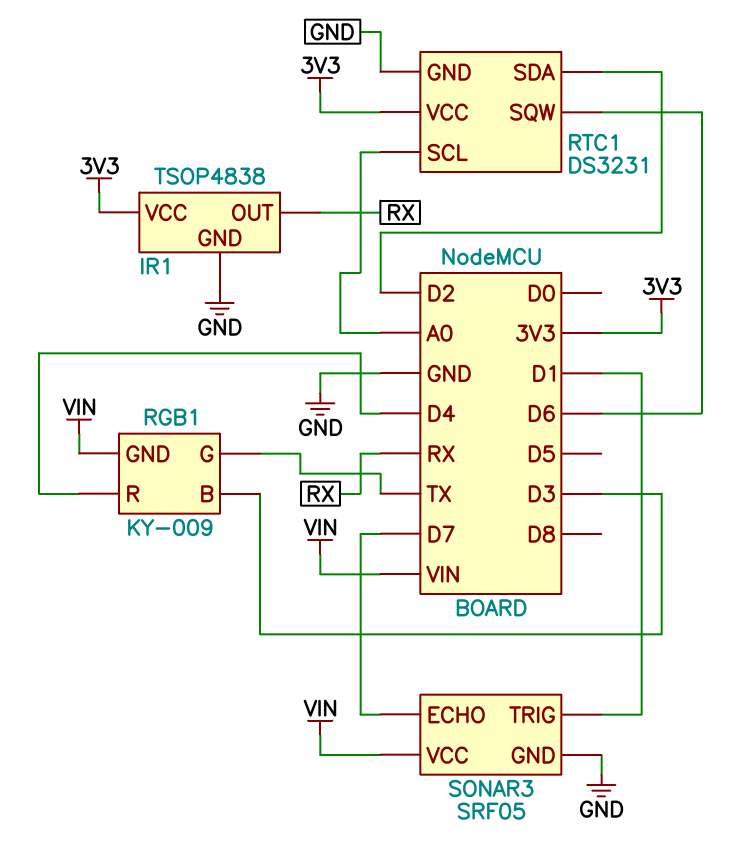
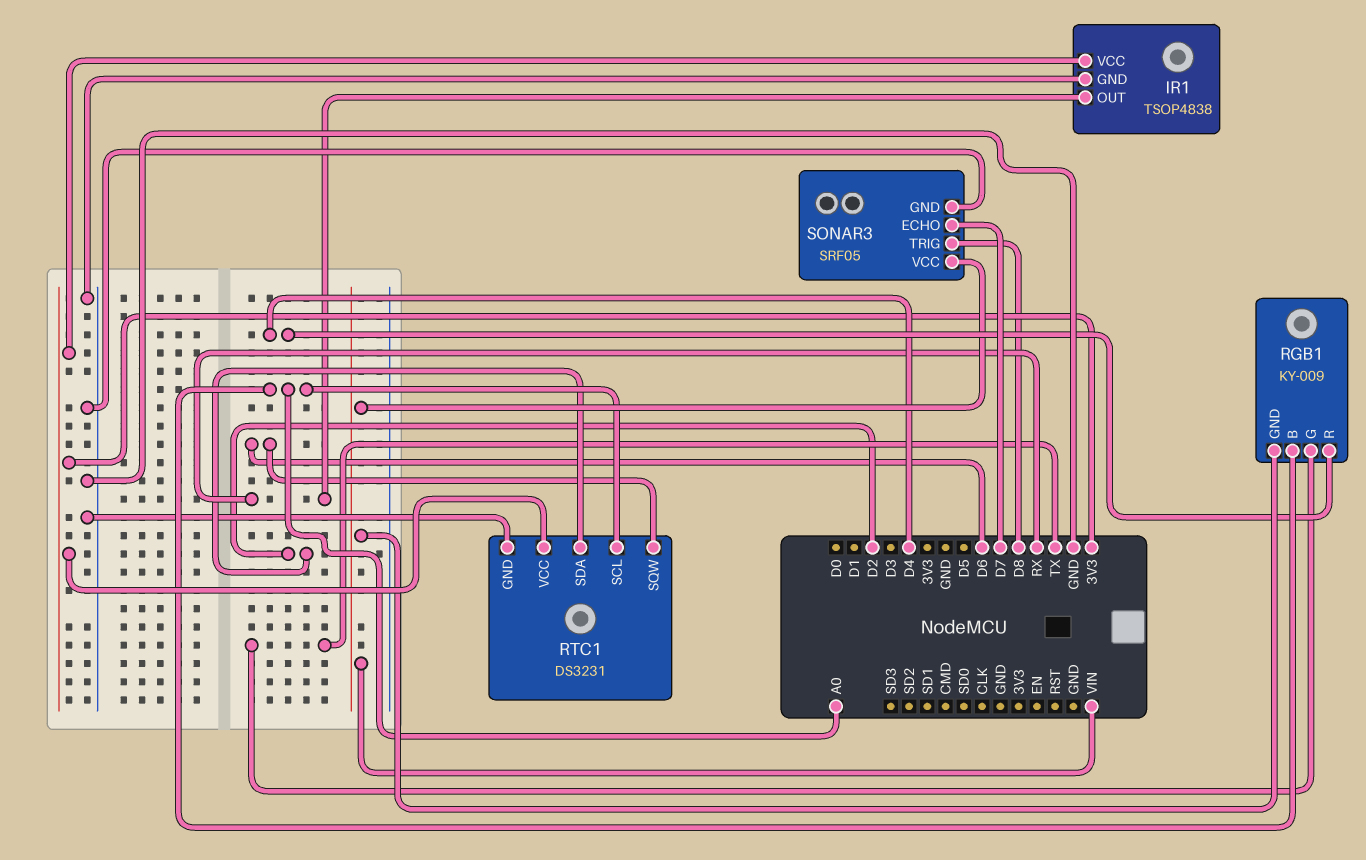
RGB1 pin B: D3 -> A0
SONAR3 pin TRIG: D1 -> D8

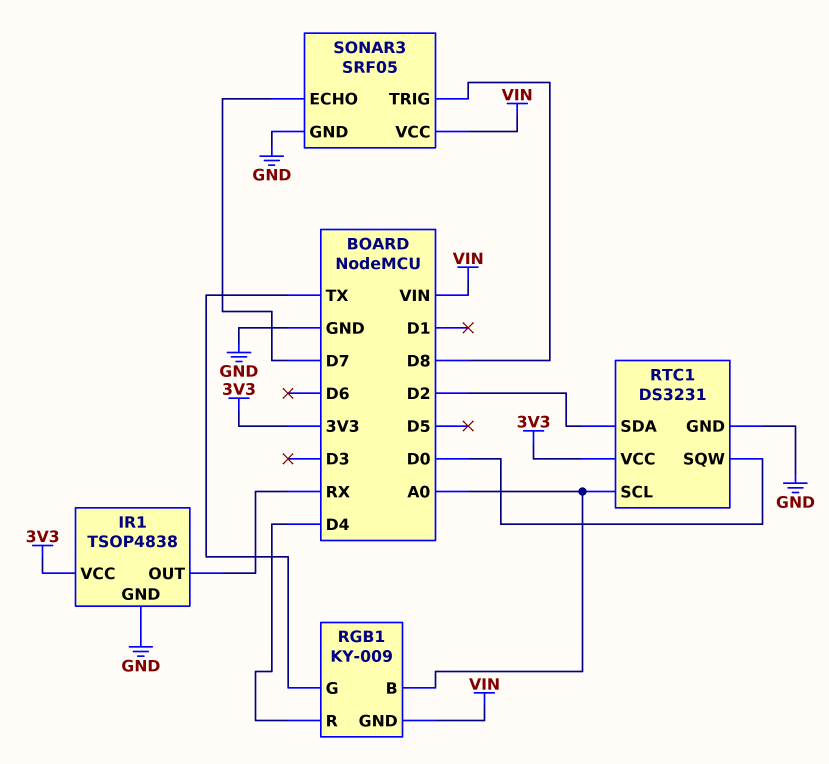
RTC1 pin SQW: D6 -> D0

